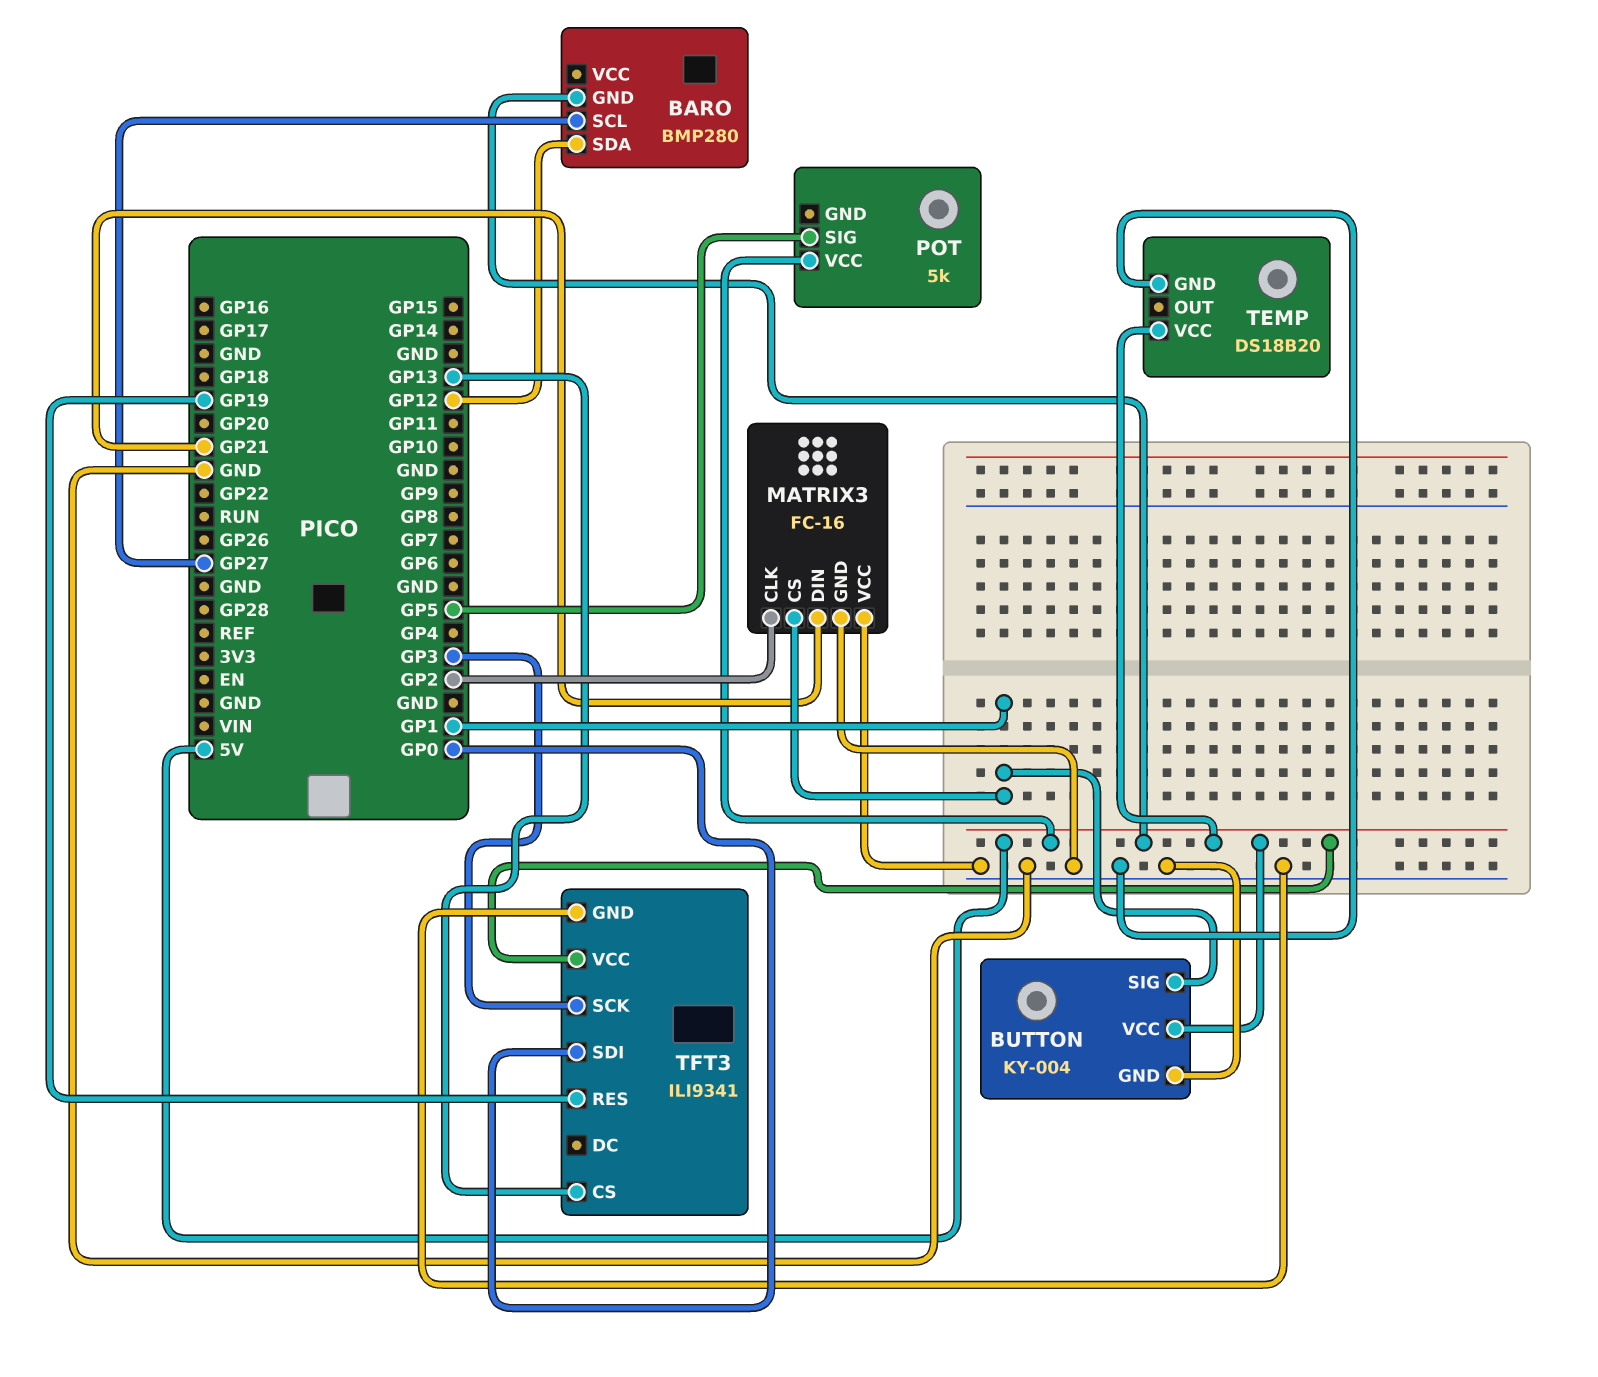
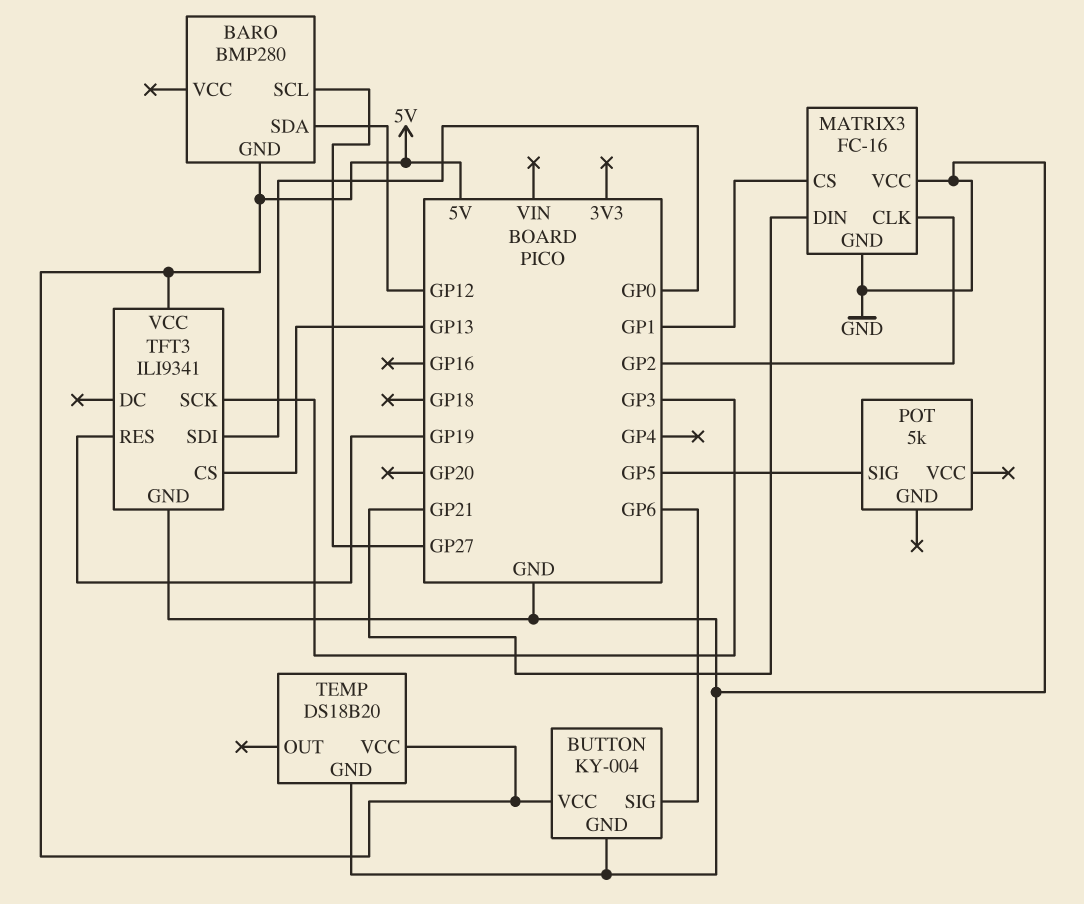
BUTTON pin SIG: GP1 -> GP6
POT pin VCC: 5V -> none

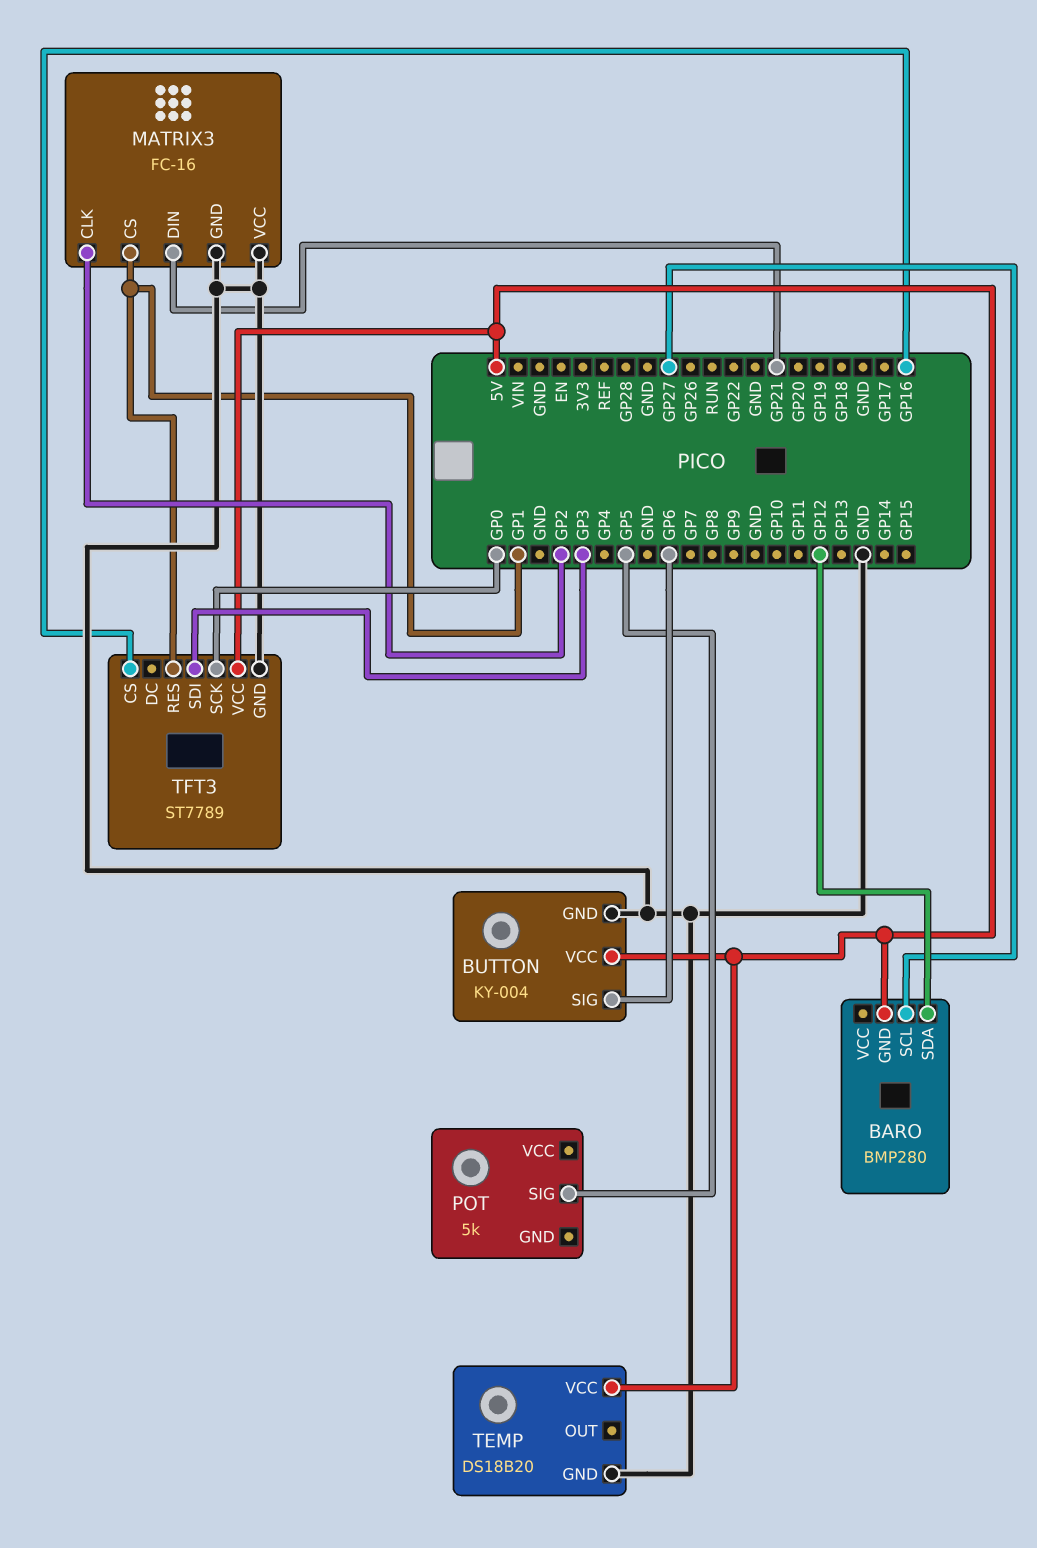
TFT3: ILI9341 -> ST7789
TFT3 pin CS: GP13 -> GP16
TFT3 pin RES: GP19 -> GP1
TFT3 pin SCK: GP3 -> GP0
TFT3 pin SDI: GP0 -> GP3

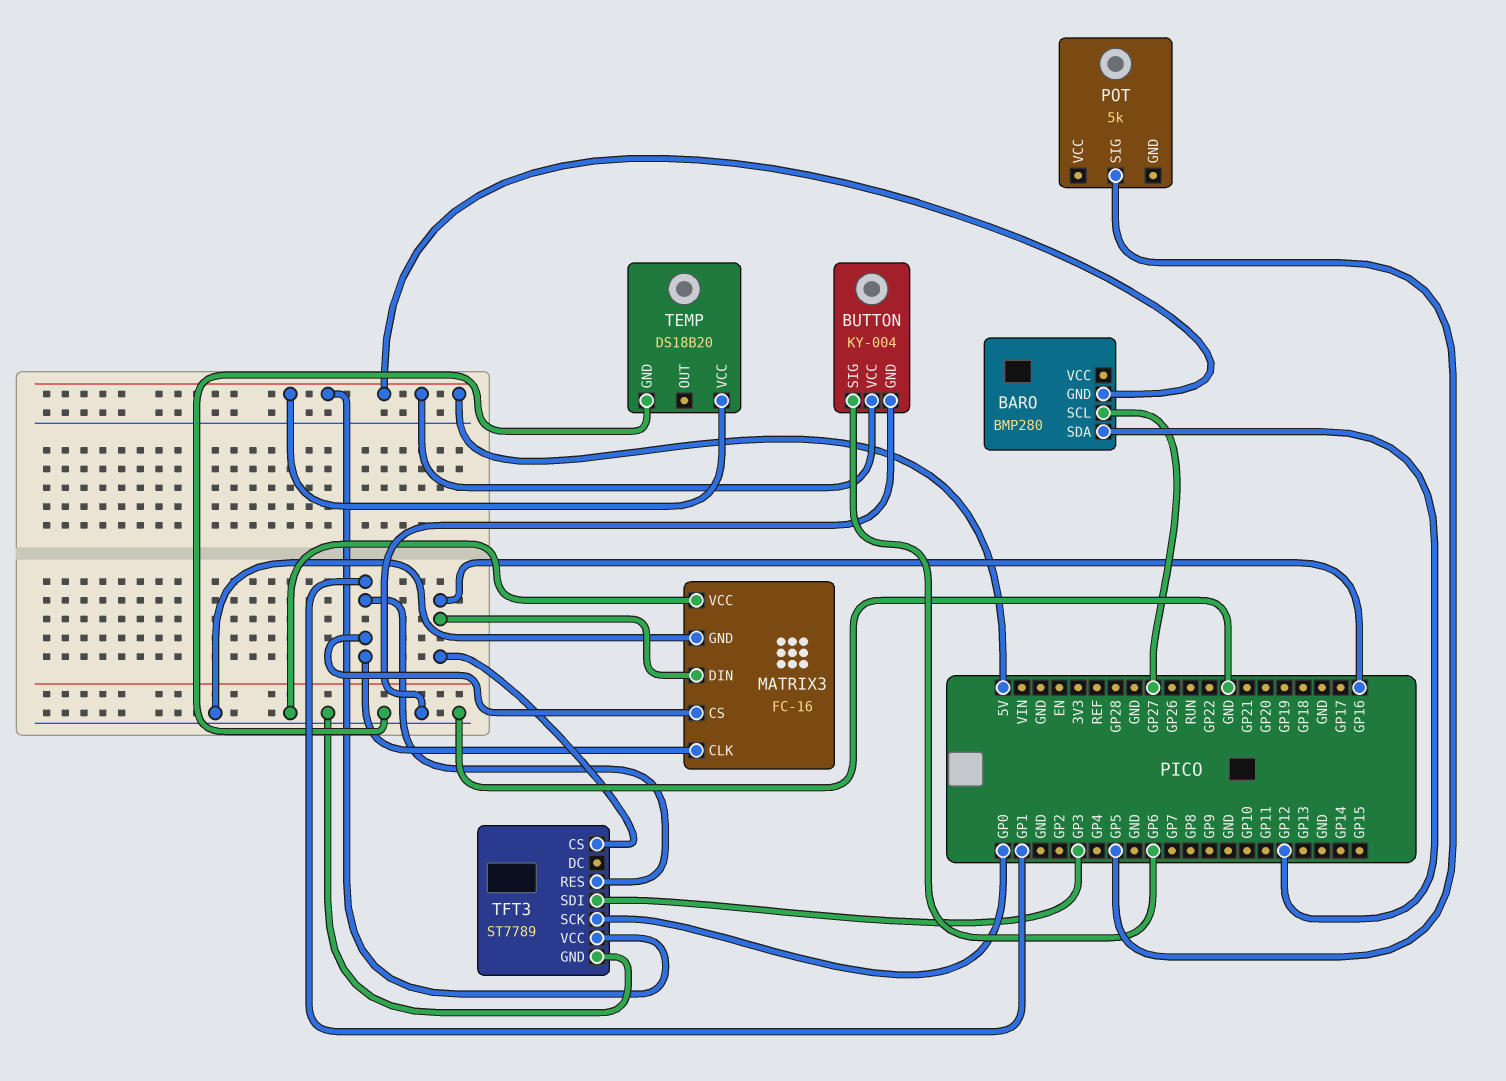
MATRIX3 pin CLK: GP2 -> GP1
MATRIX3 pin DIN: GP21 -> GP16

